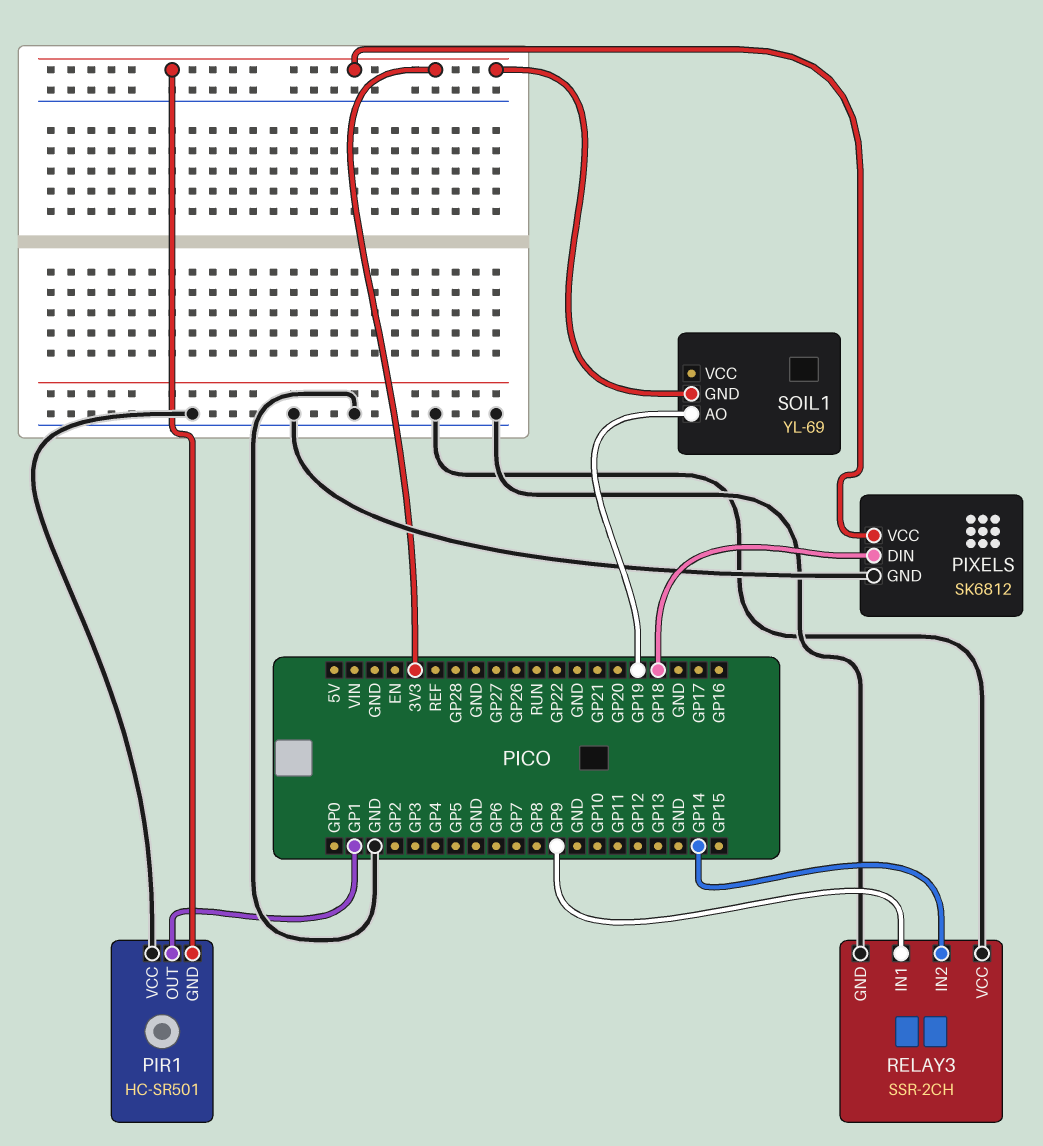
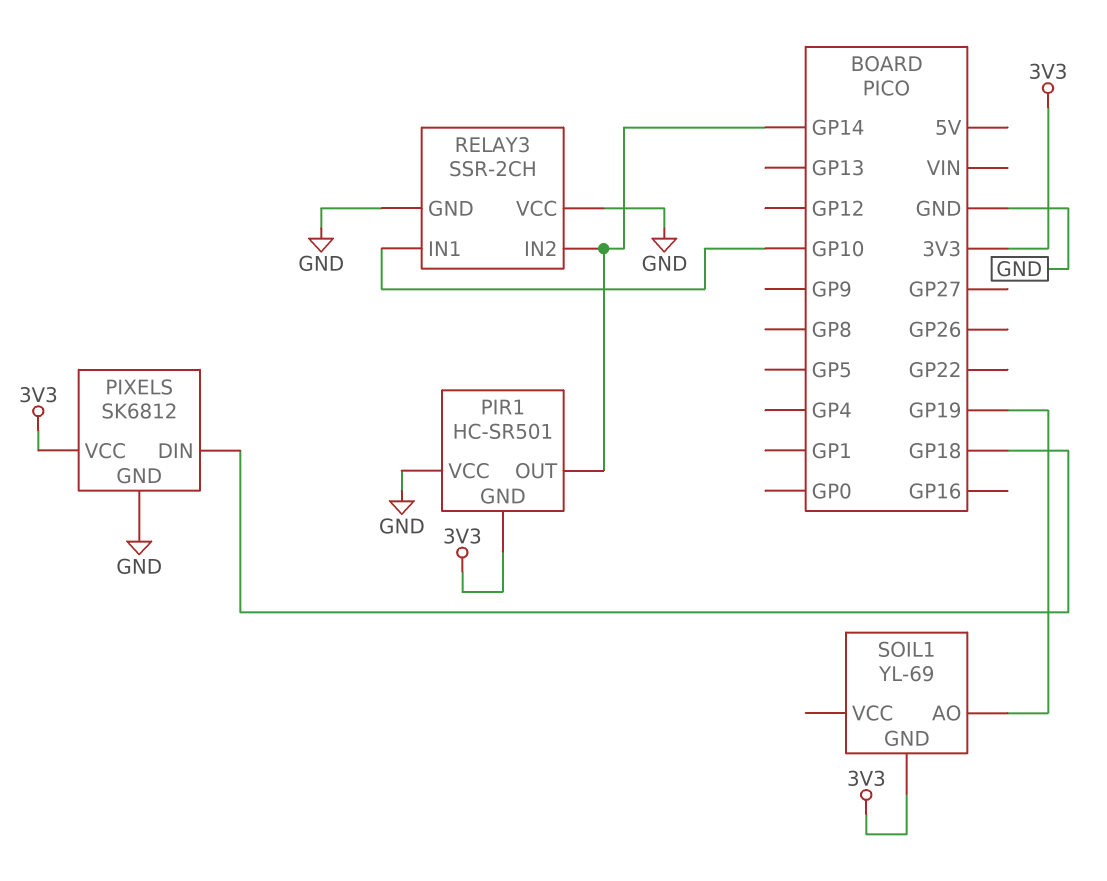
PIR1 pin OUT: GP1 -> GP14
RELAY3 pin IN1: GP9 -> GP10

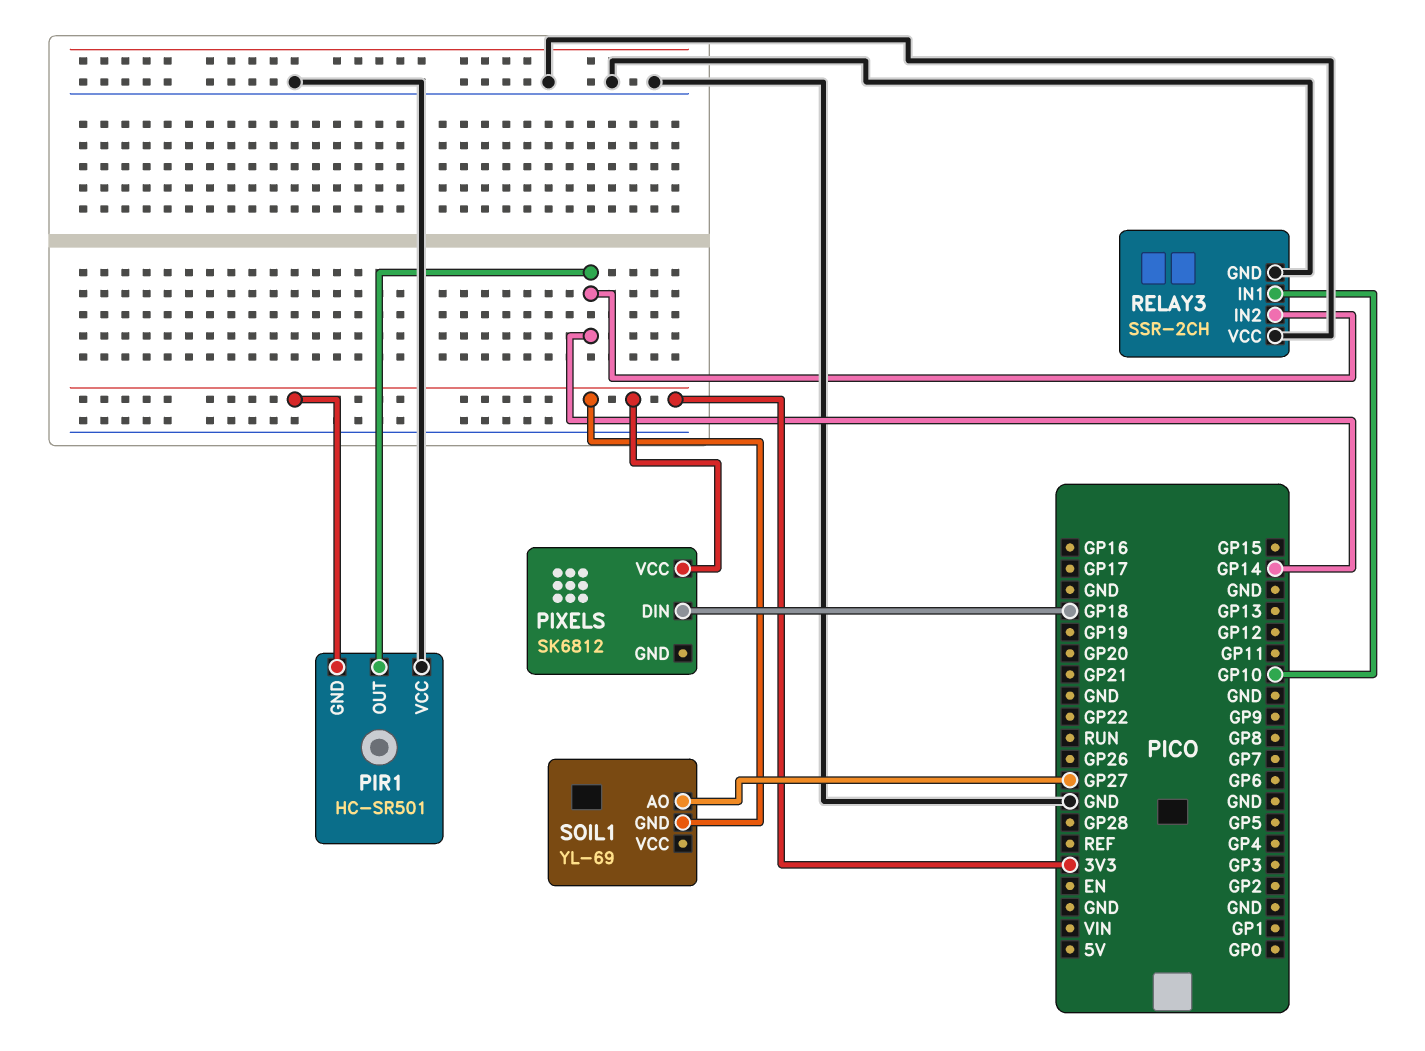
PIXELS pin GND: GND -> none
SOIL1 pin AO: GP19 -> GP27

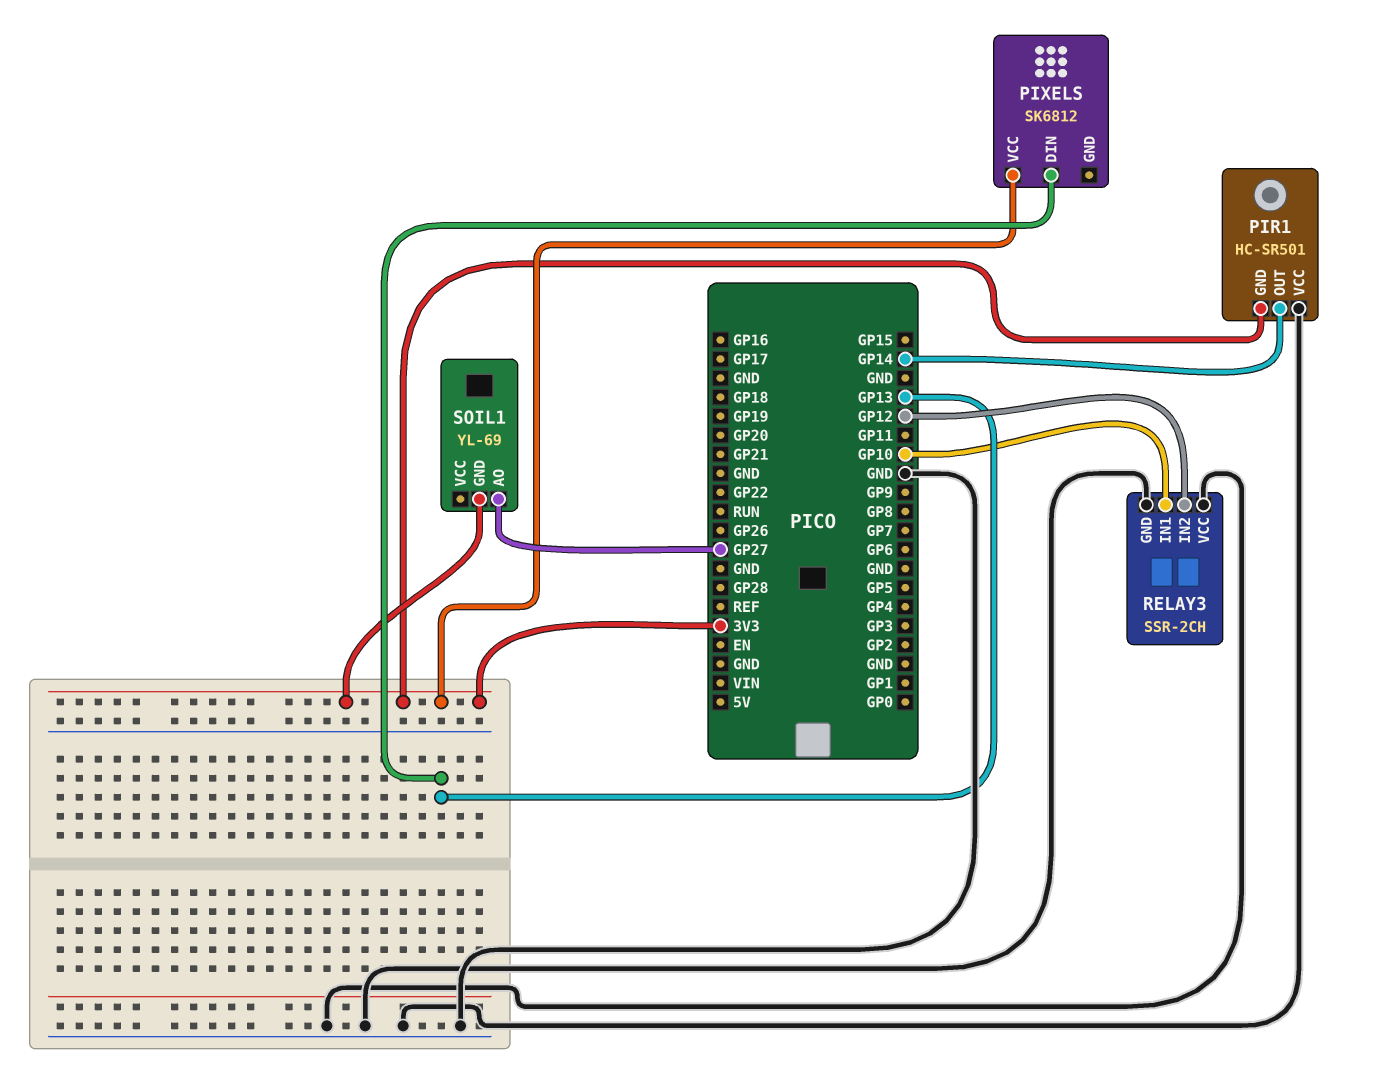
PIXELS pin DIN: GP18 -> GP13
RELAY3 pin IN2: GP14 -> GP12

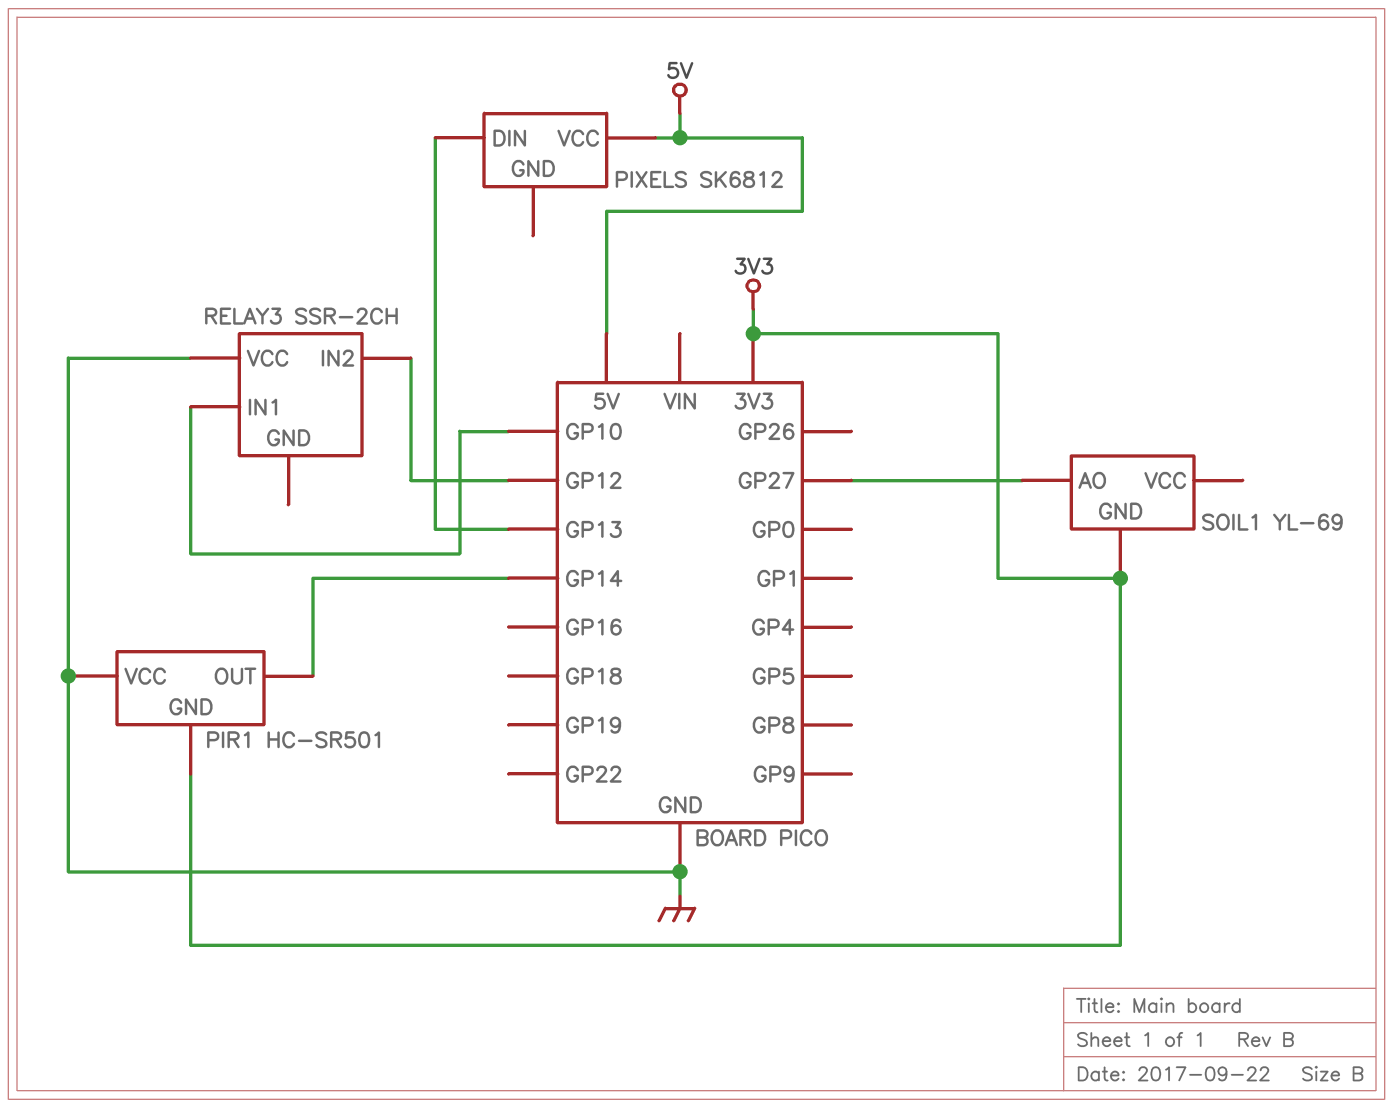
PIXELS pin VCC: 3V3 -> 5V
RELAY3 pin GND: GND -> none

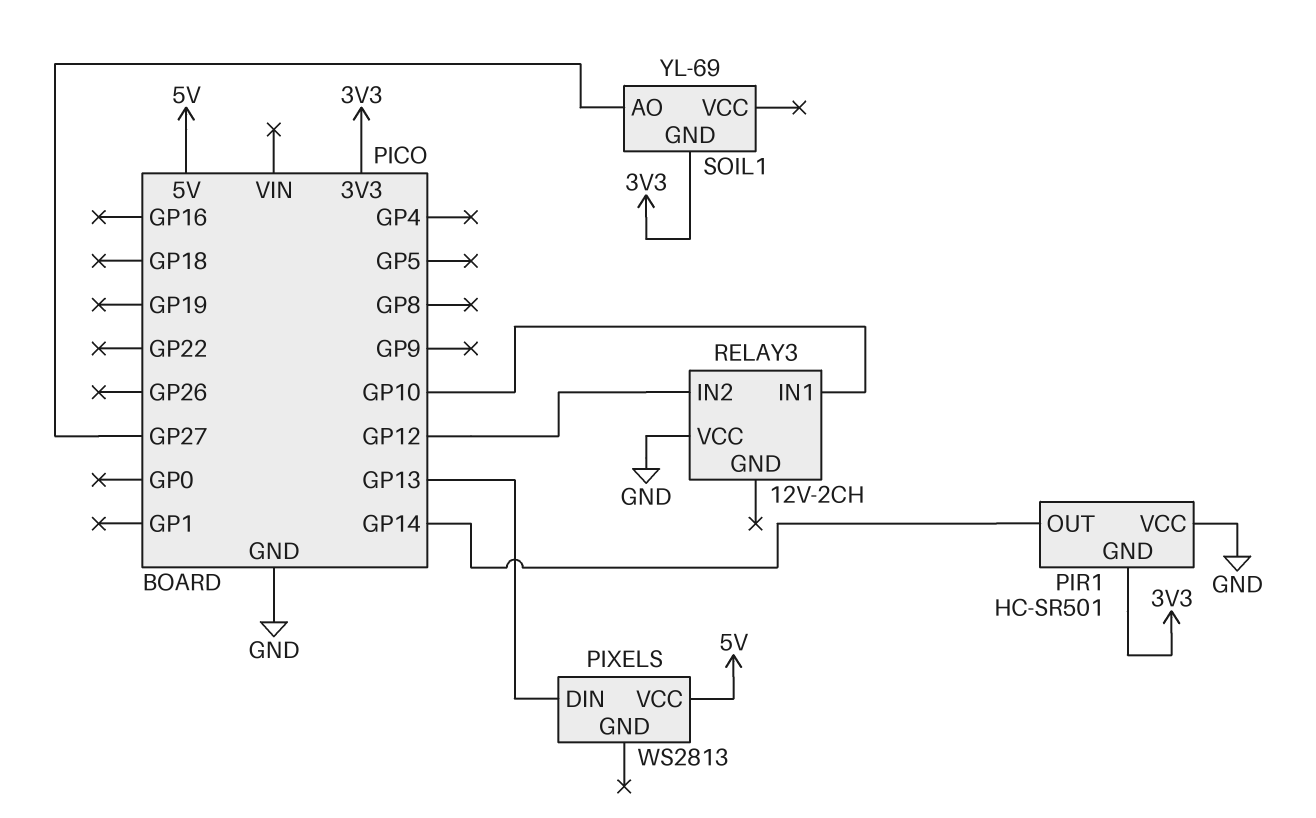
PIXELS: SK6812 -> WS2813
RELAY3: SSR-2CH -> 12V-2CH

